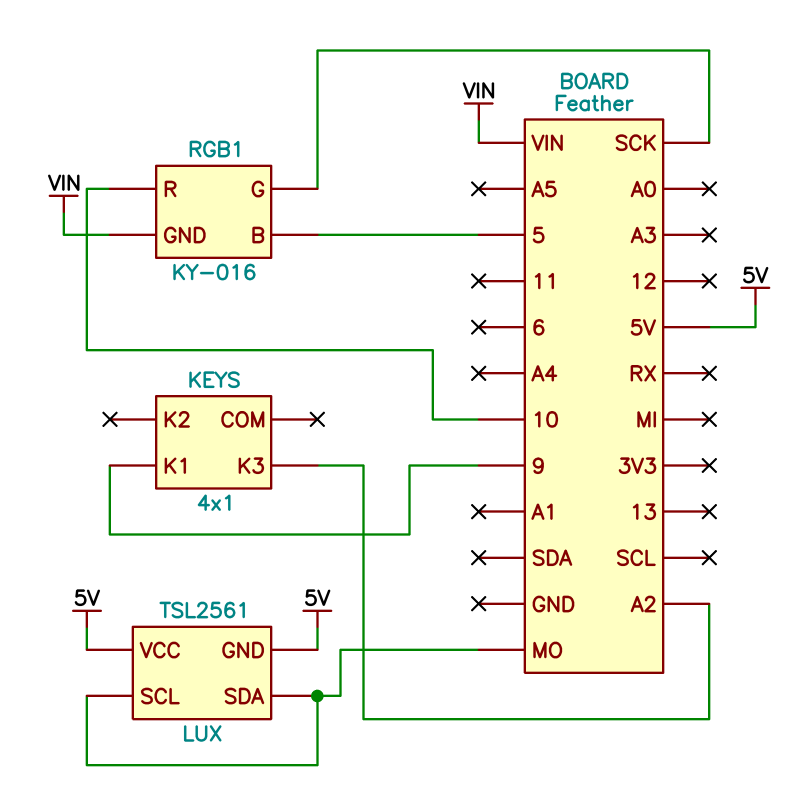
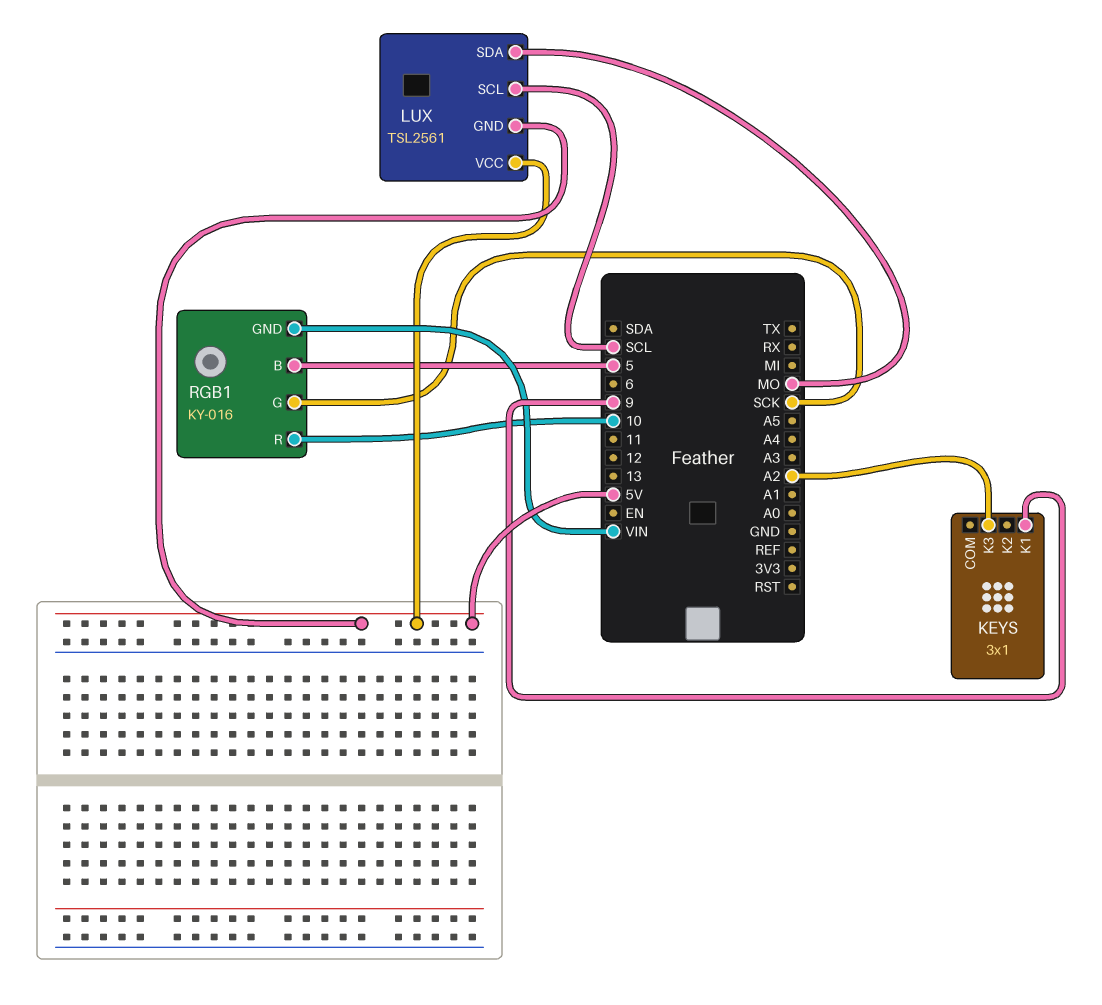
KEYS: 4x1 -> 3x1
LUX pin SCL: MO -> SCL

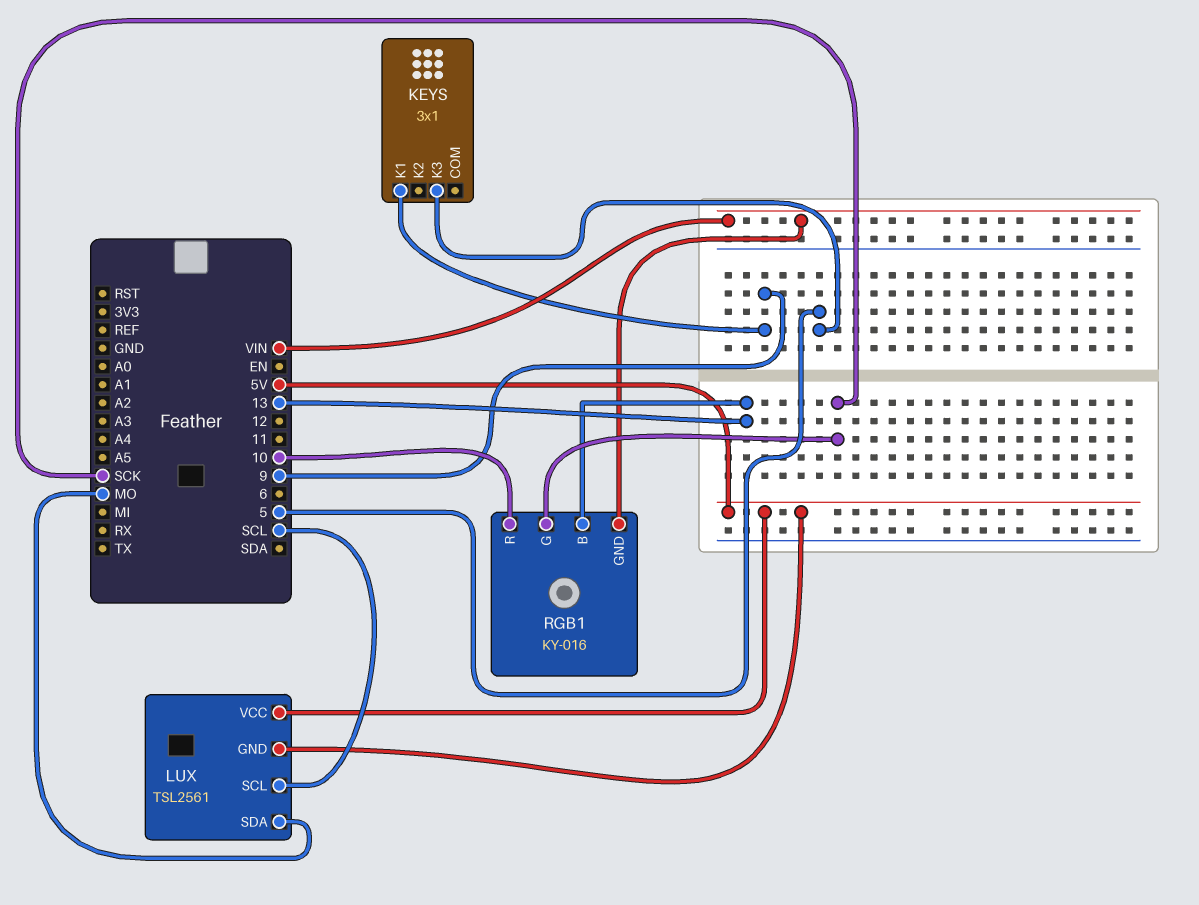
KEYS pin K3: A2 -> 5
RGB1 pin B: 5 -> 13

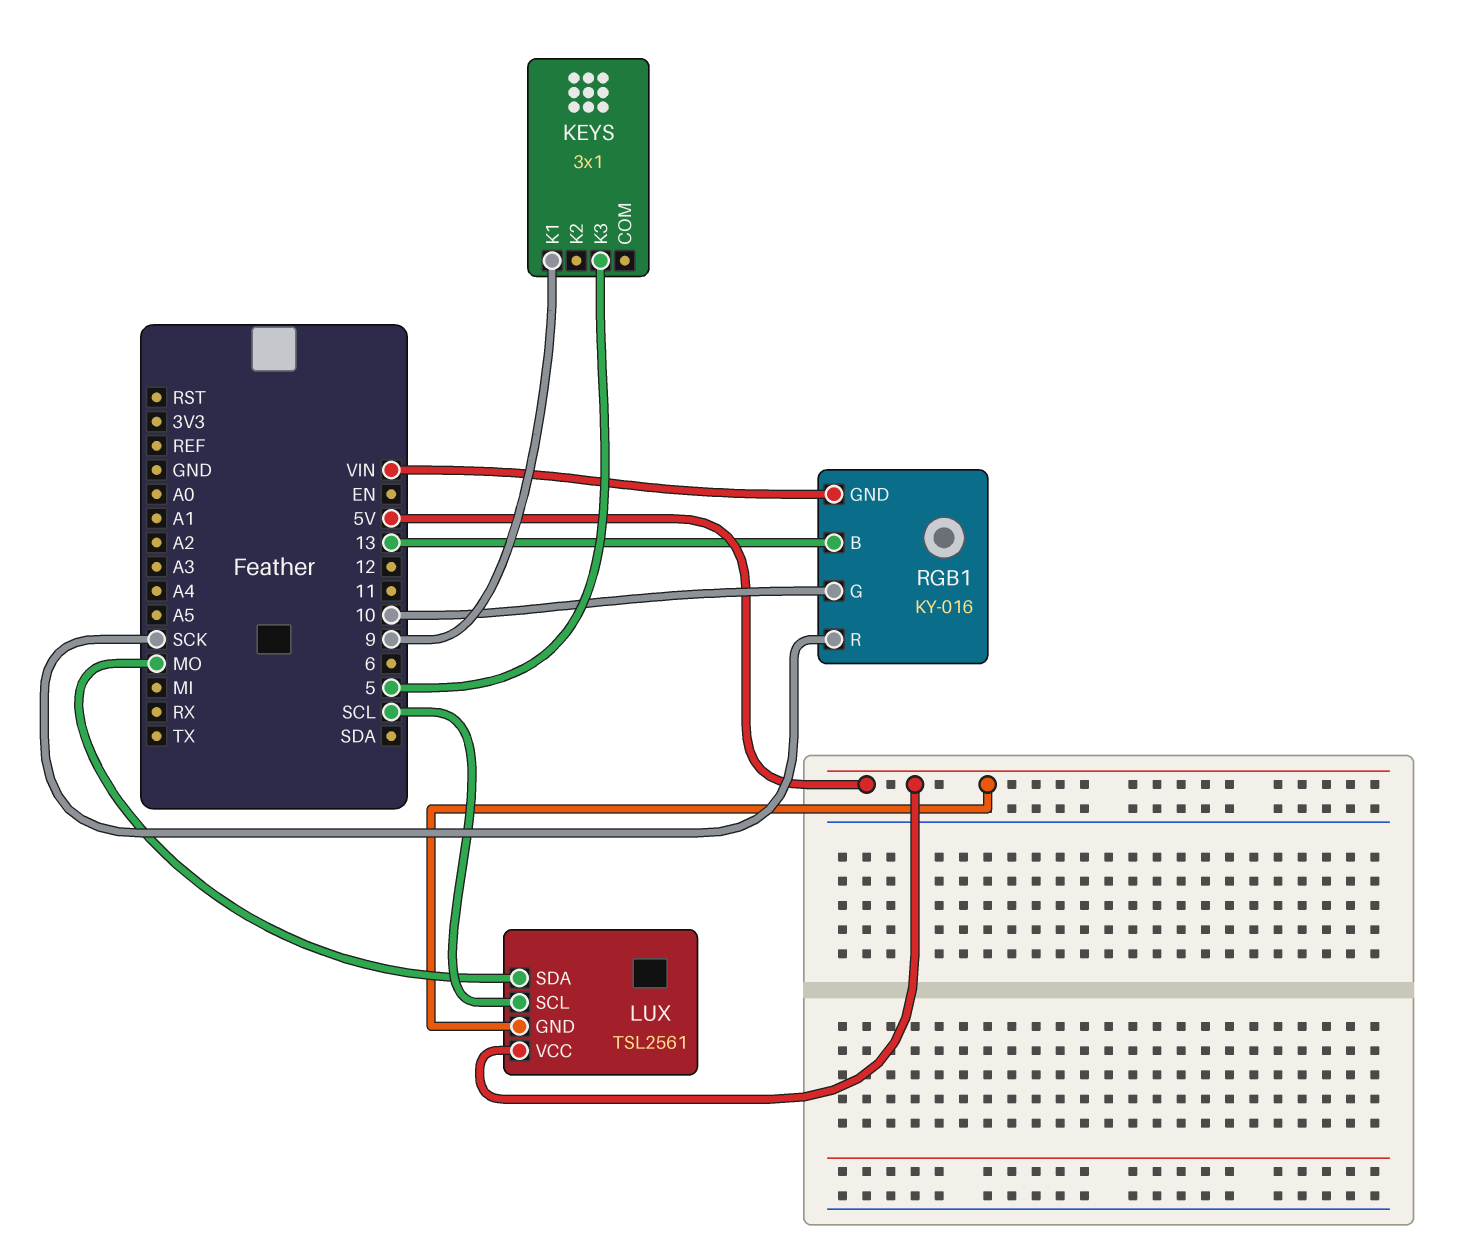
RGB1 pin G: SCK -> 10
RGB1 pin R: 10 -> SCK

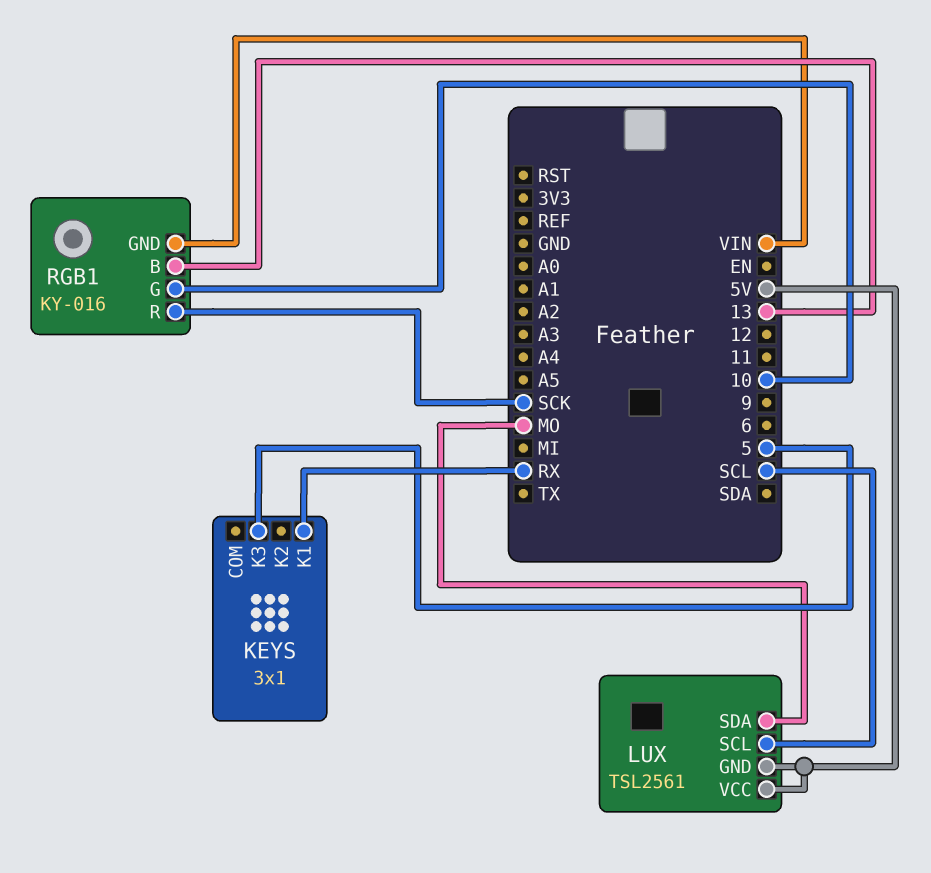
KEYS pin K1: 9 -> RX

